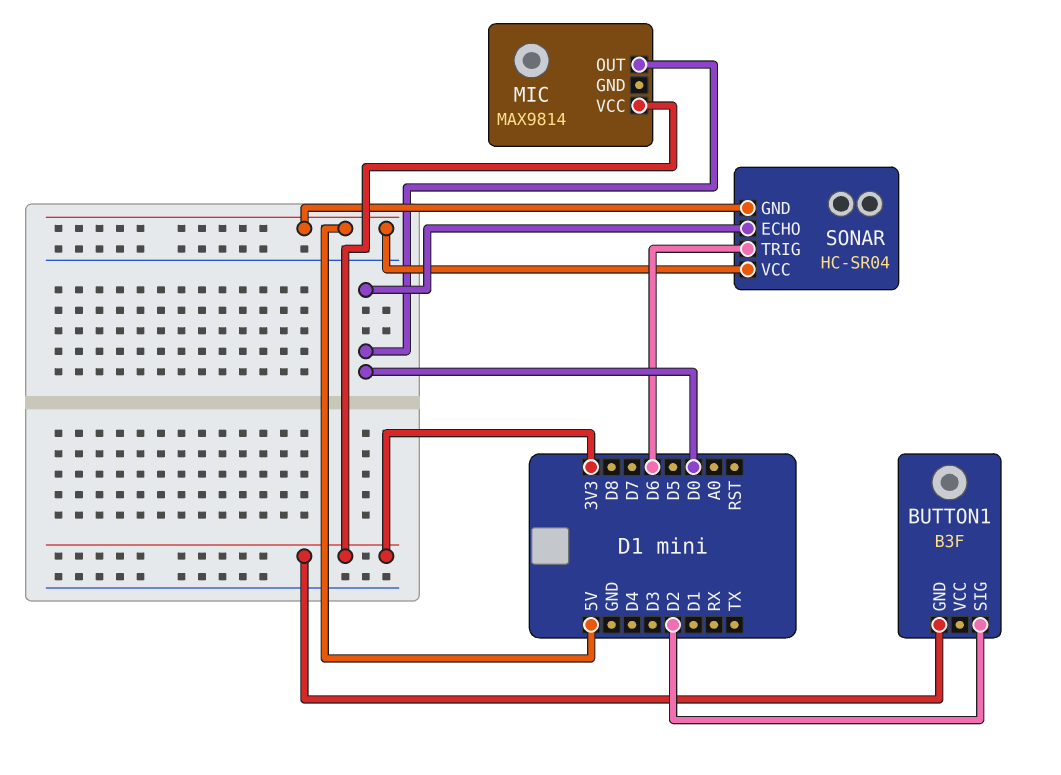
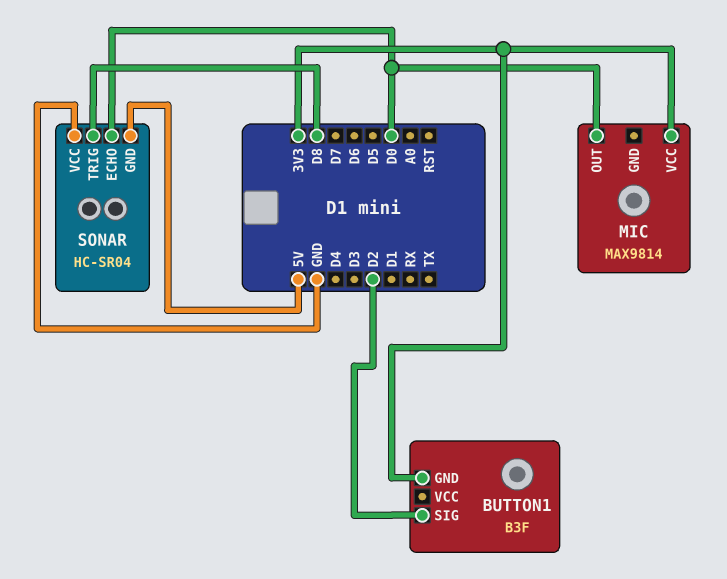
SONAR pin TRIG: D6 -> D8
SONAR pin VCC: 5V -> GND

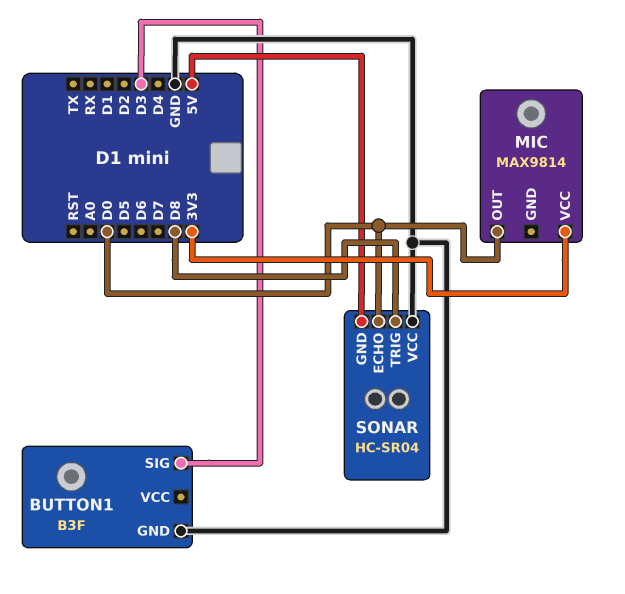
BUTTON1 pin GND: 3V3 -> GND
BUTTON1 pin SIG: D2 -> D3

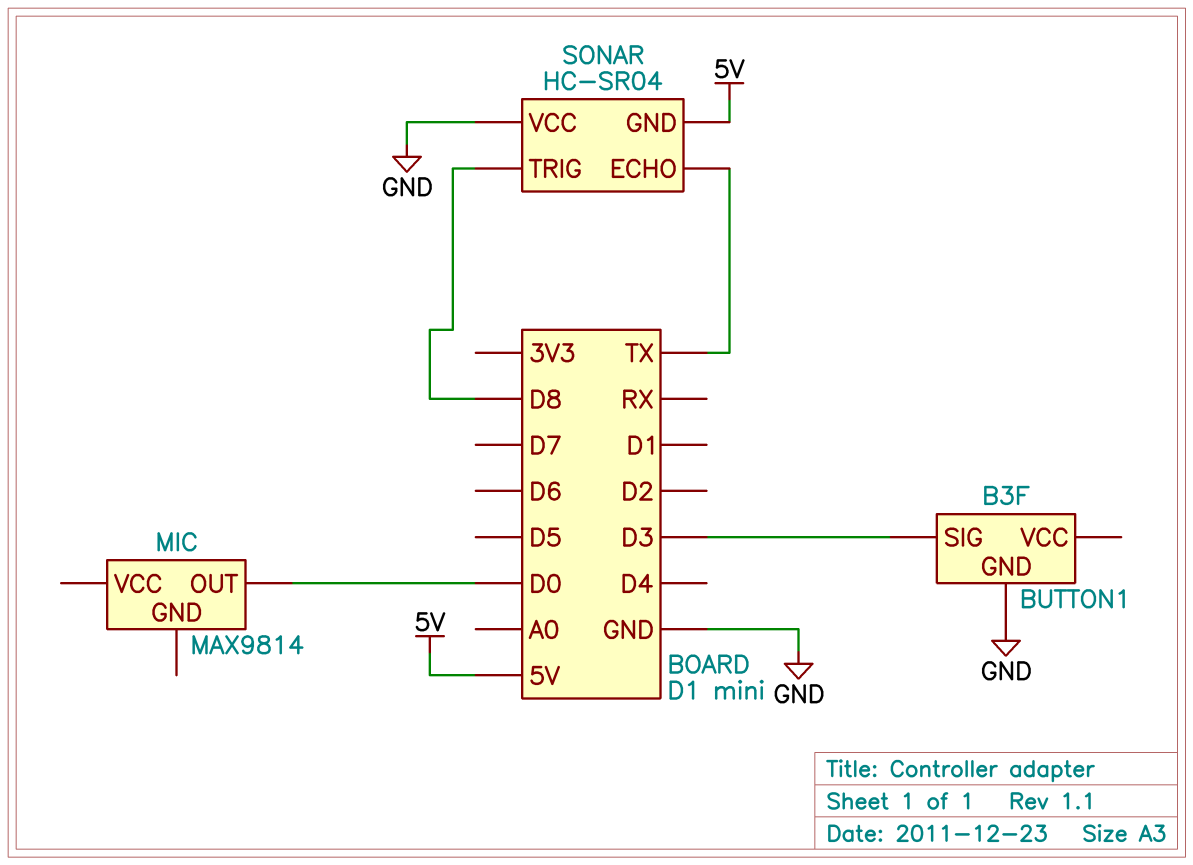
MIC pin VCC: 3V3 -> none
SONAR pin ECHO: D0 -> TX

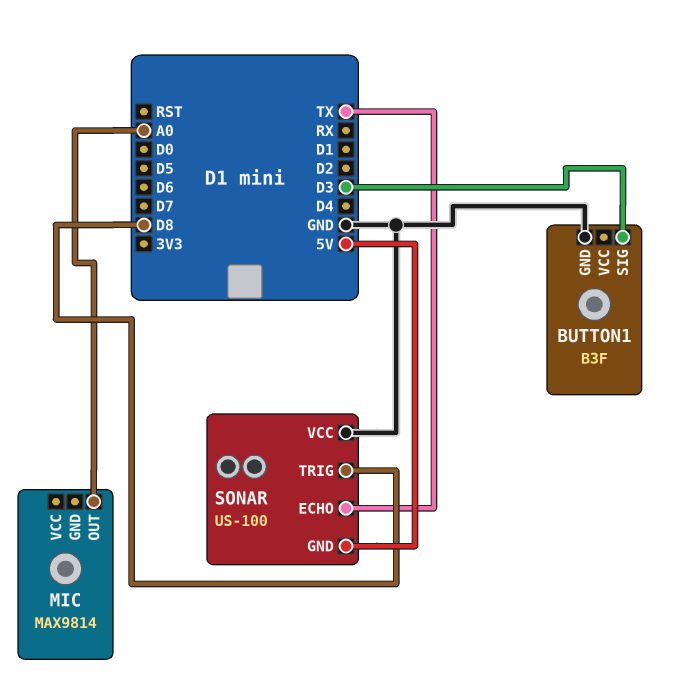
MIC pin OUT: D0 -> A0
SONAR: HC-SR04 -> US-100

